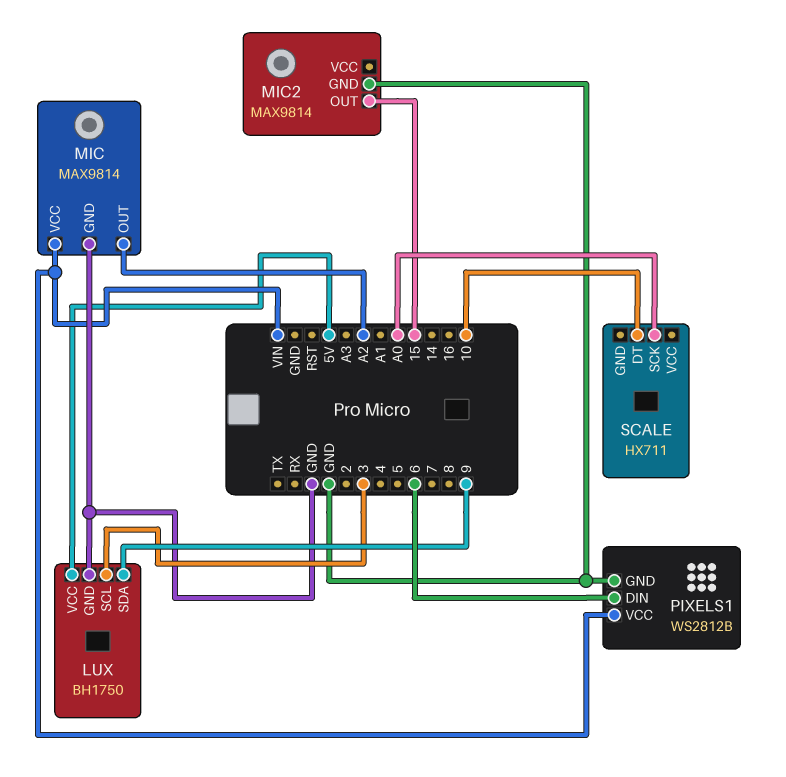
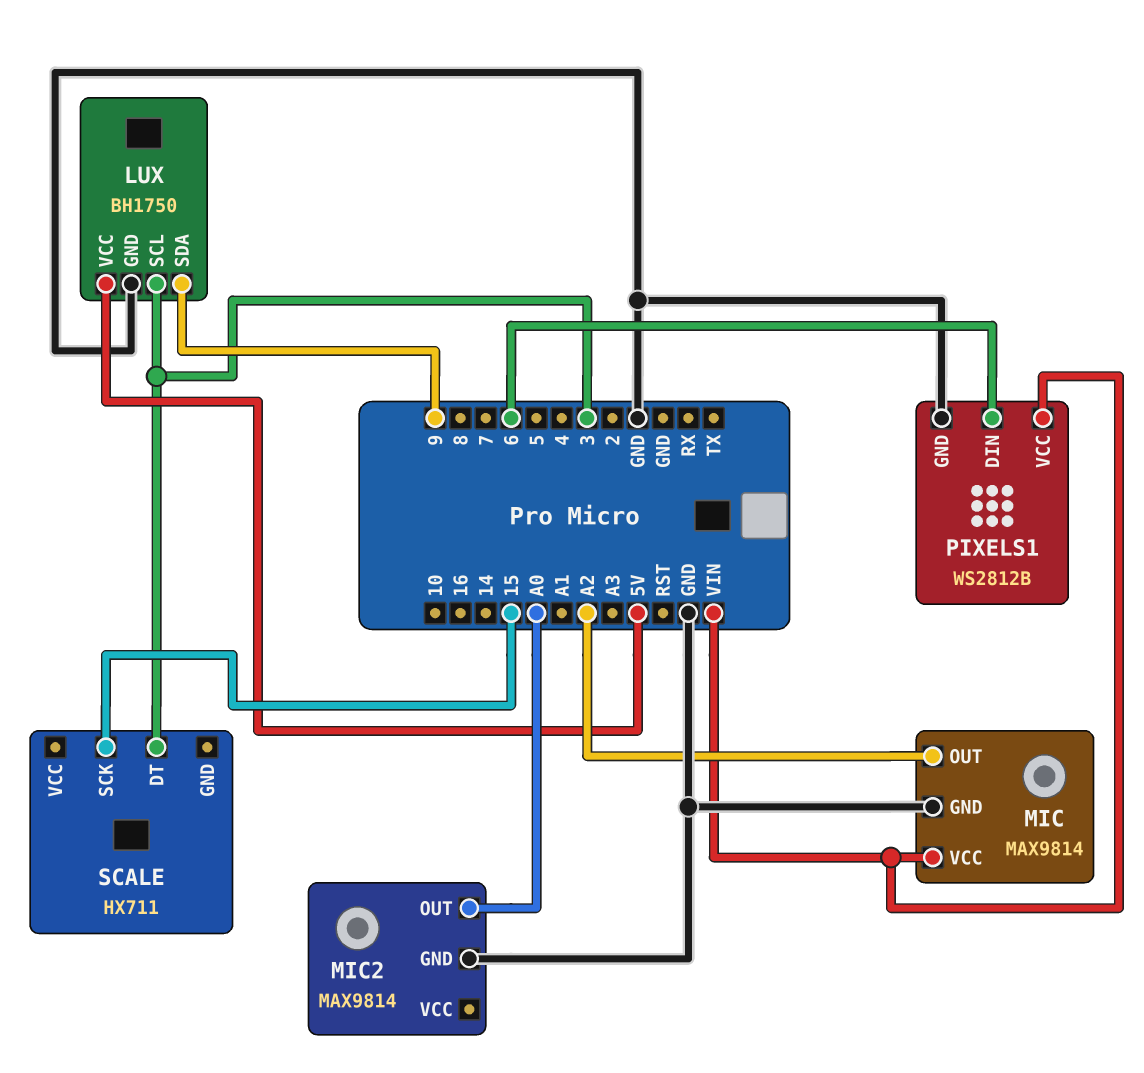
MIC2 pin OUT: 15 -> A0
SCALE pin DT: 10 -> 3
SCALE pin SCK: A0 -> 15

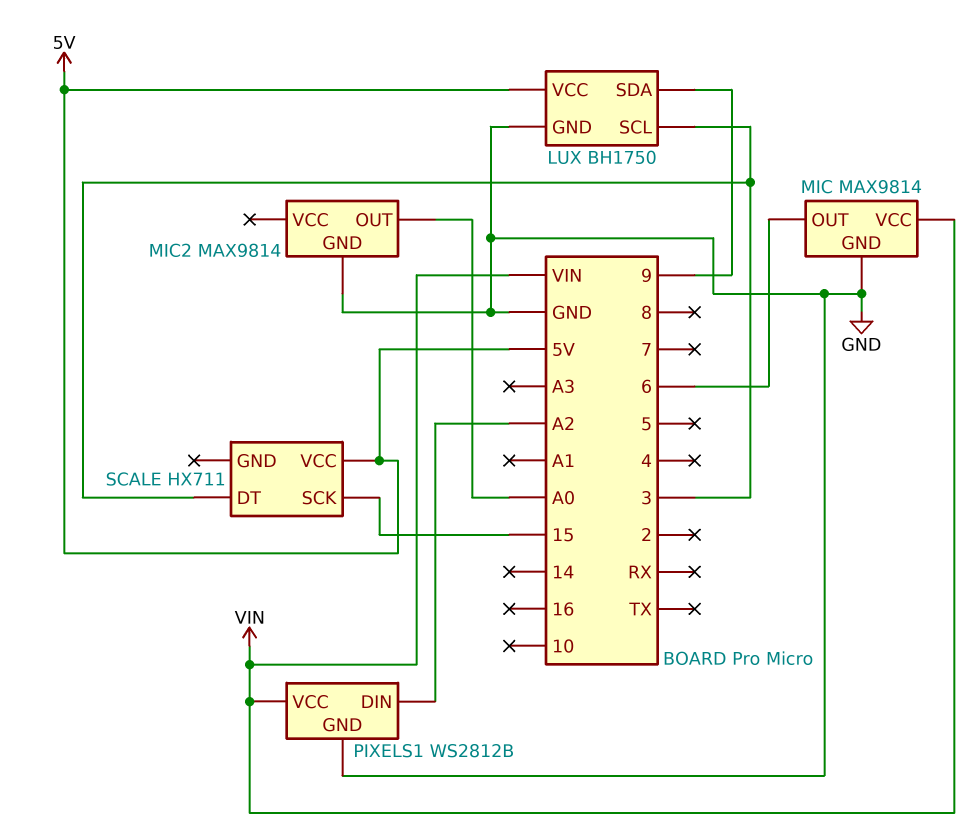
MIC pin OUT: A2 -> 6
PIXELS1 pin DIN: 6 -> A2
SCALE pin VCC: none -> 5V

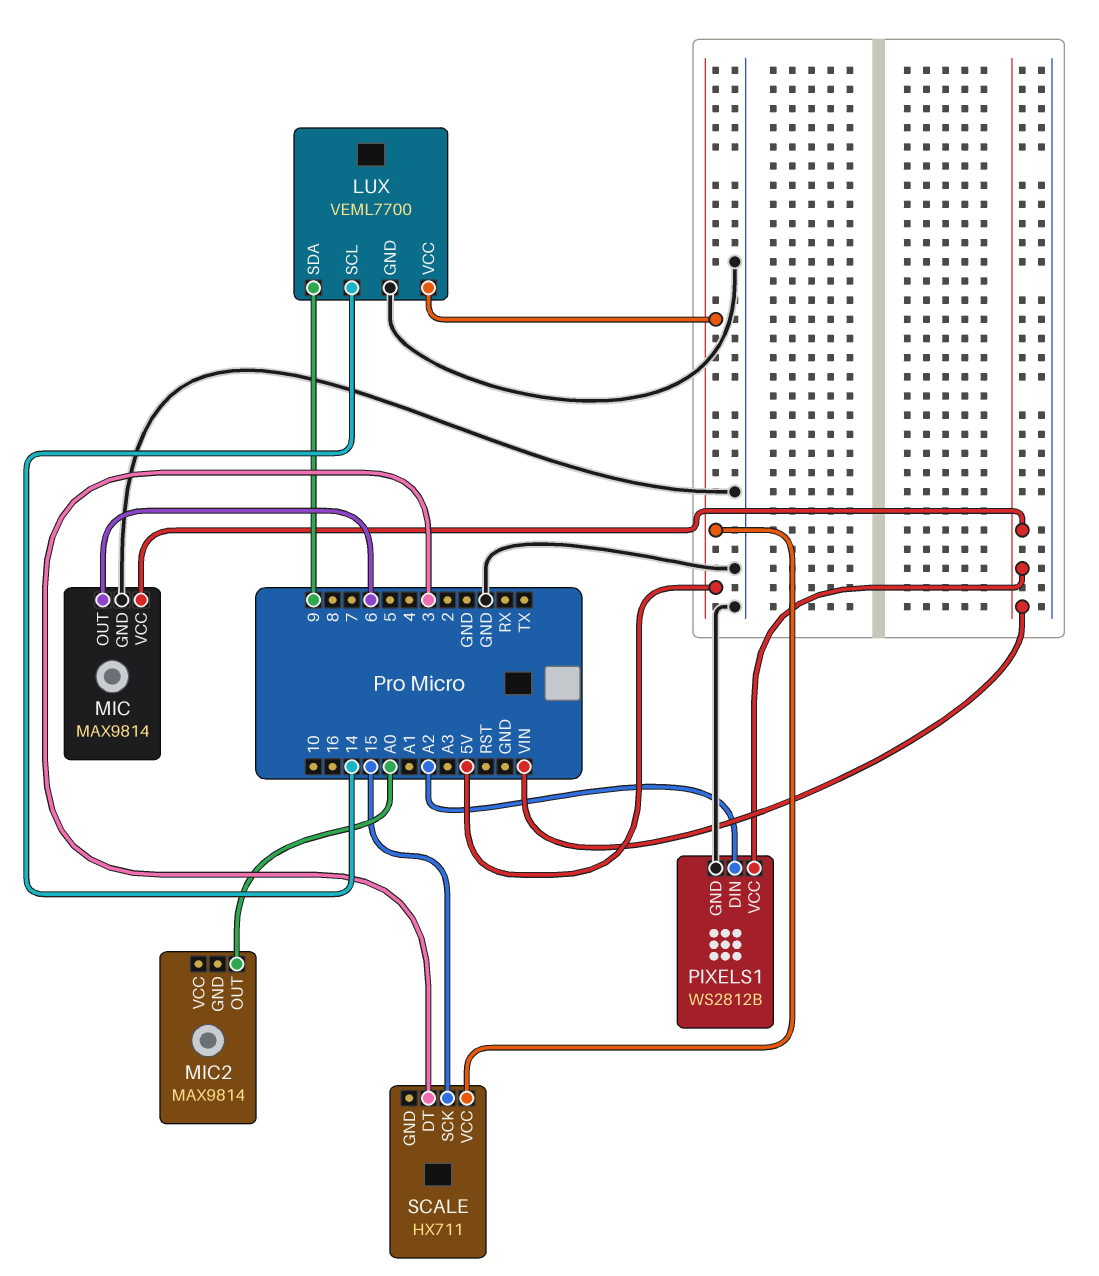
LUX: BH1750 -> VEML7700
LUX pin SCL: 3 -> 14
MIC2 pin GND: GND -> none

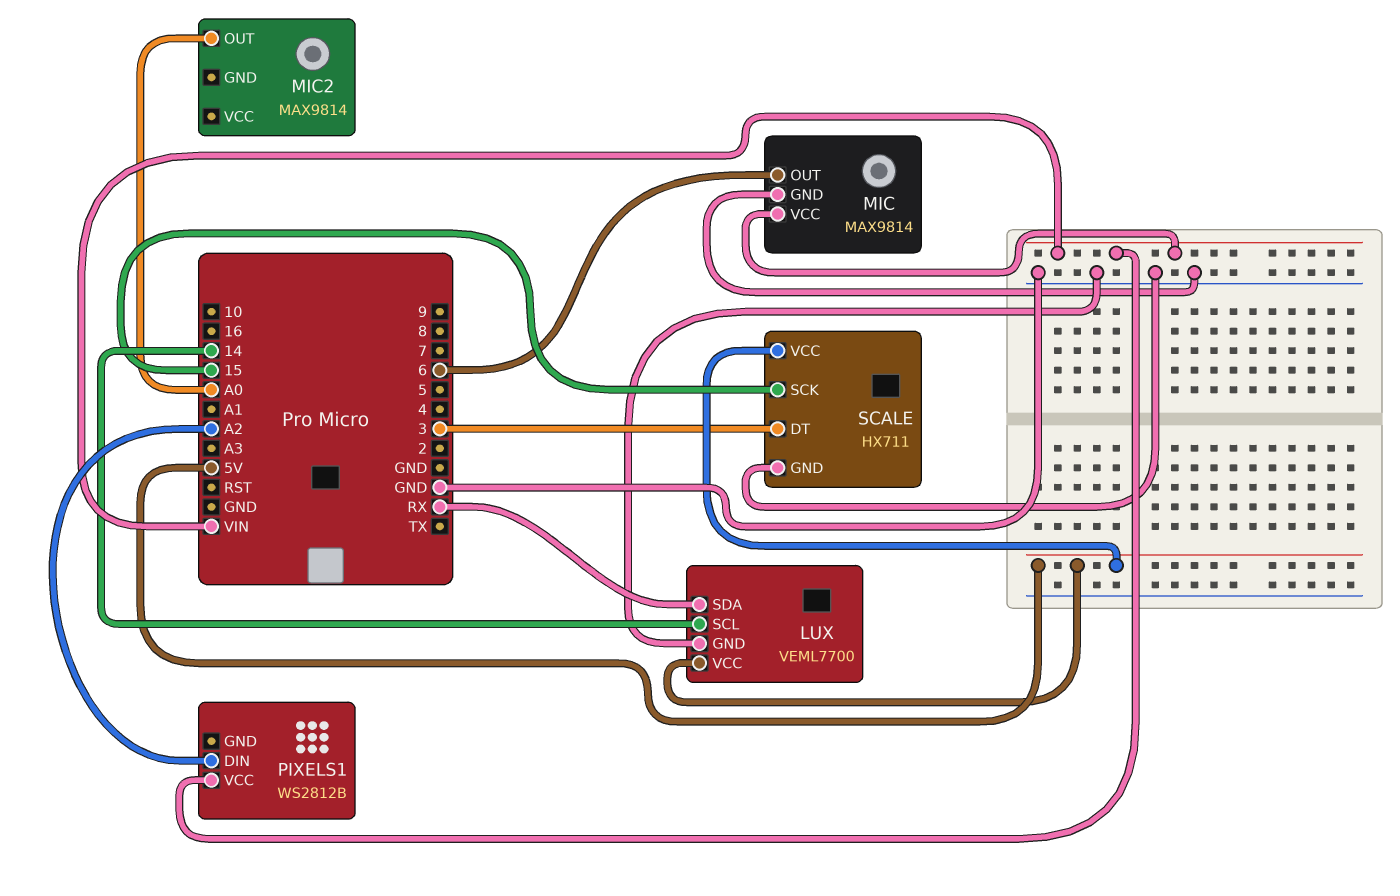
LUX pin SDA: 9 -> RX
PIXELS1 pin GND: GND -> none
SCALE pin GND: none -> GND

